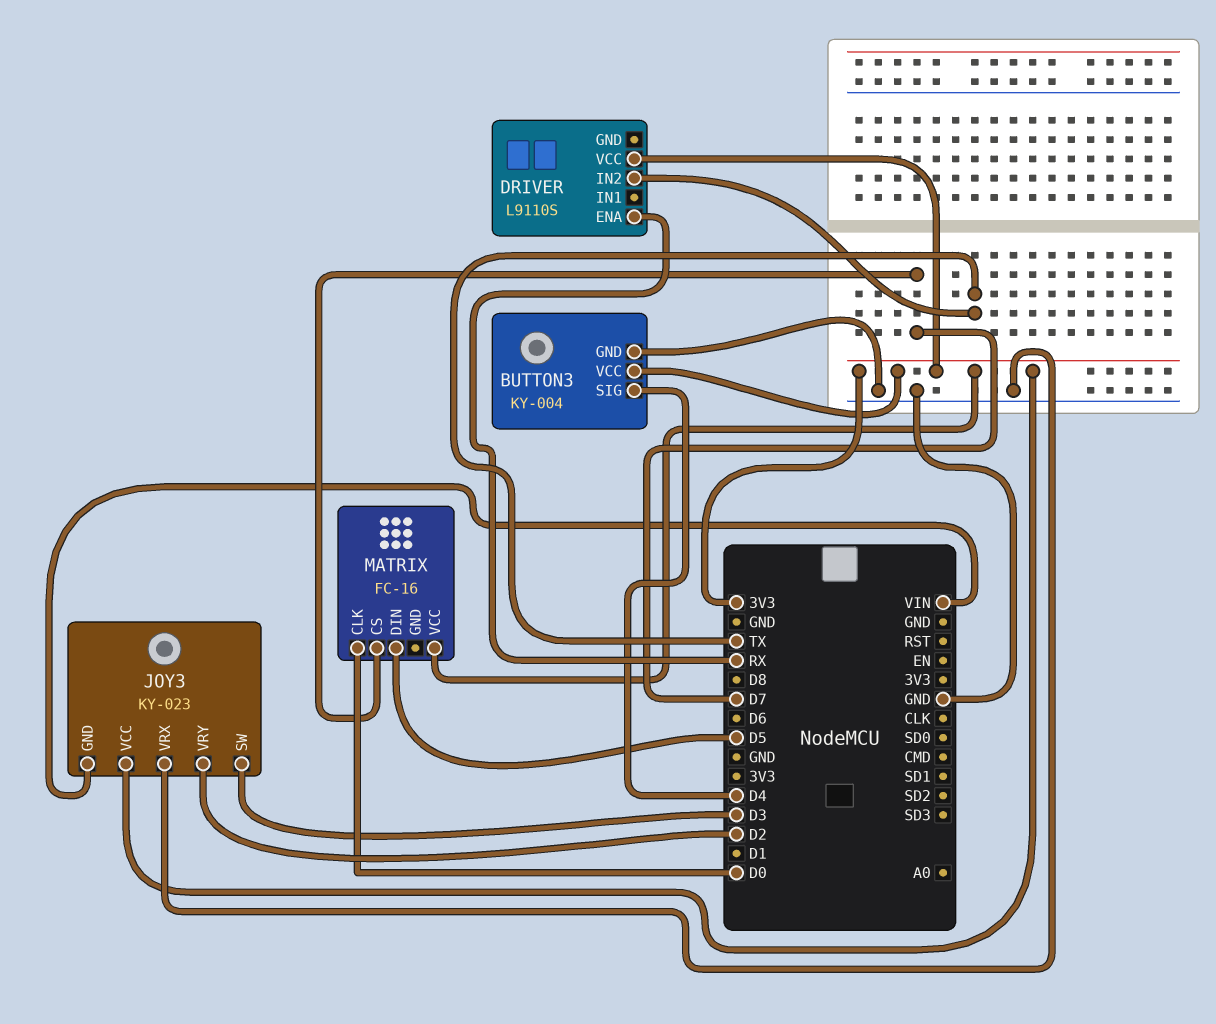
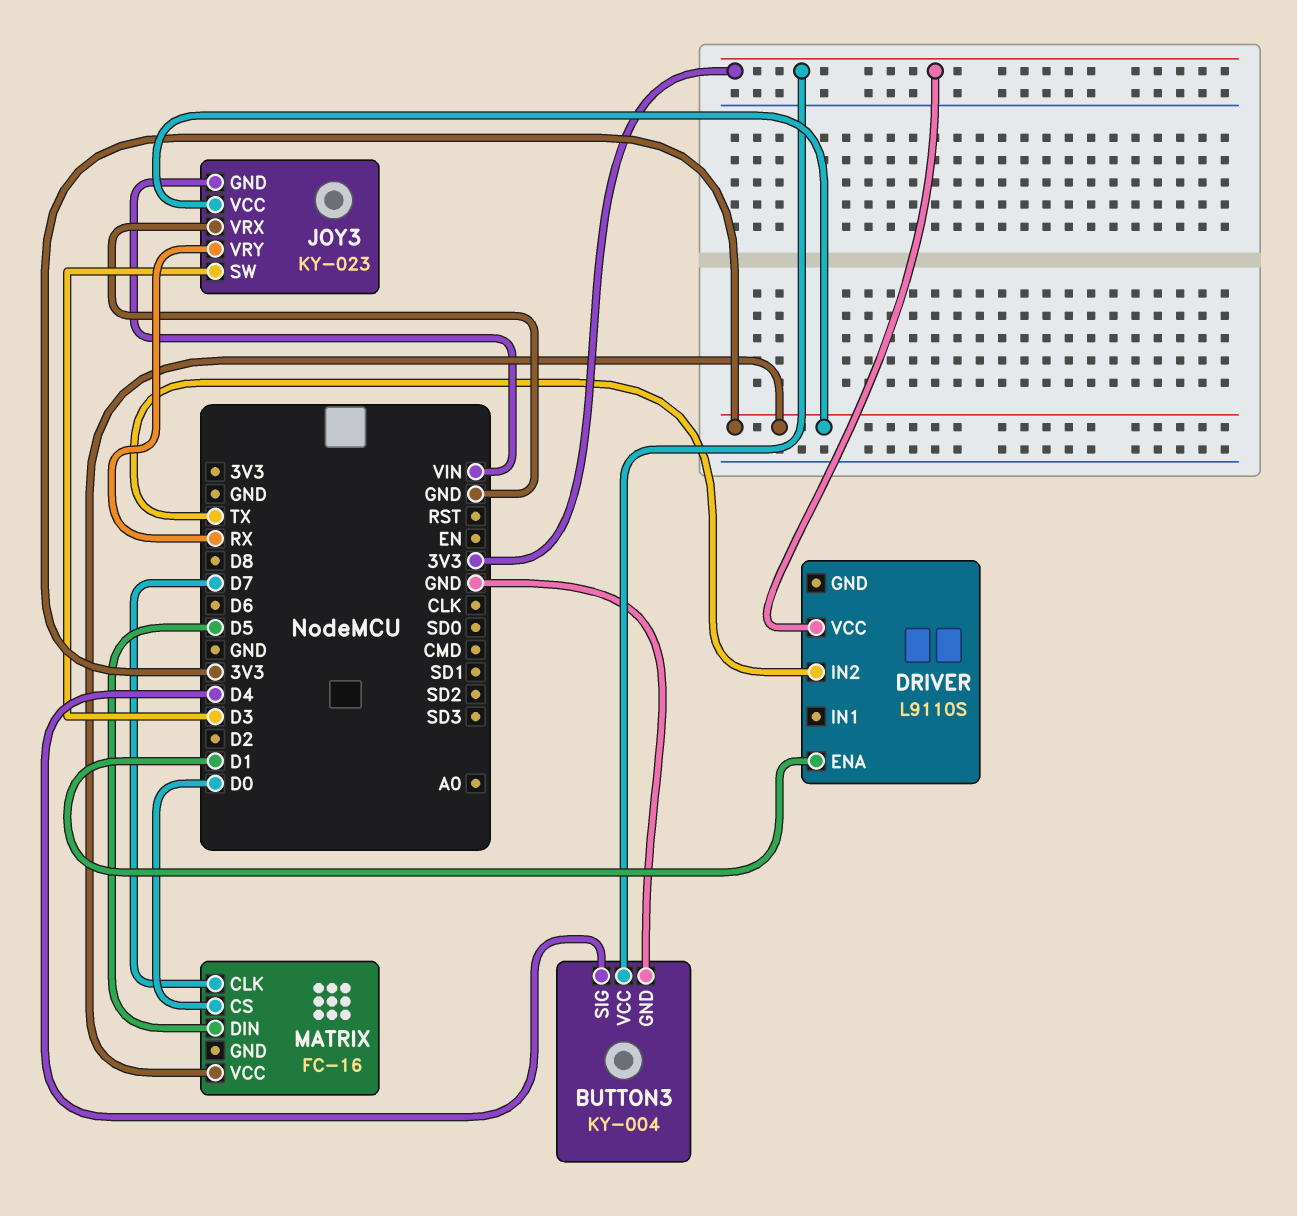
DRIVER pin ENA: RX -> D1
JOY3 pin VRY: D2 -> RX
MATRIX pin CLK: D0 -> D7
MATRIX pin CS: D7 -> D0

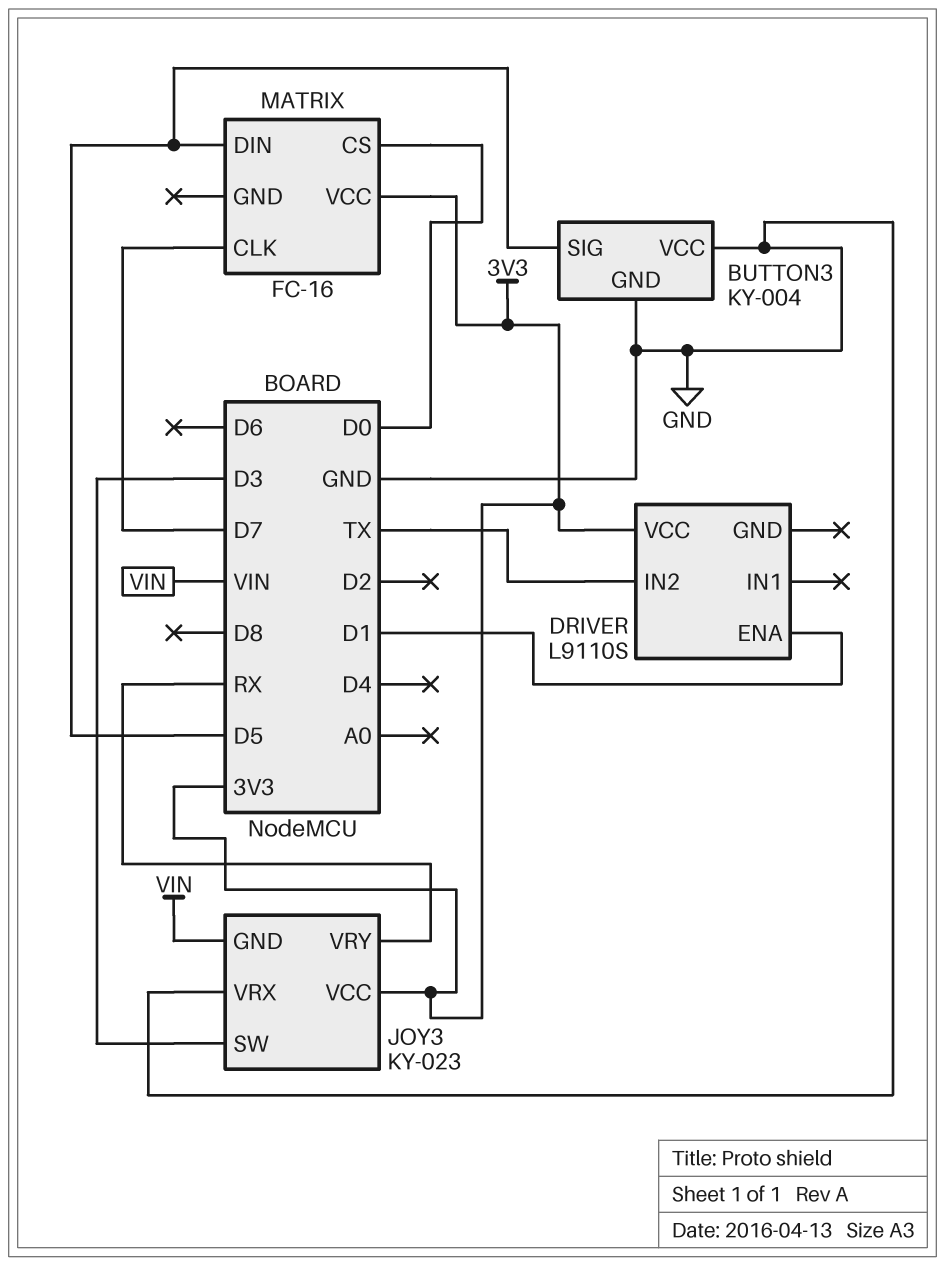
BUTTON3 pin SIG: D4 -> D5
BUTTON3 pin VCC: 3V3 -> GND

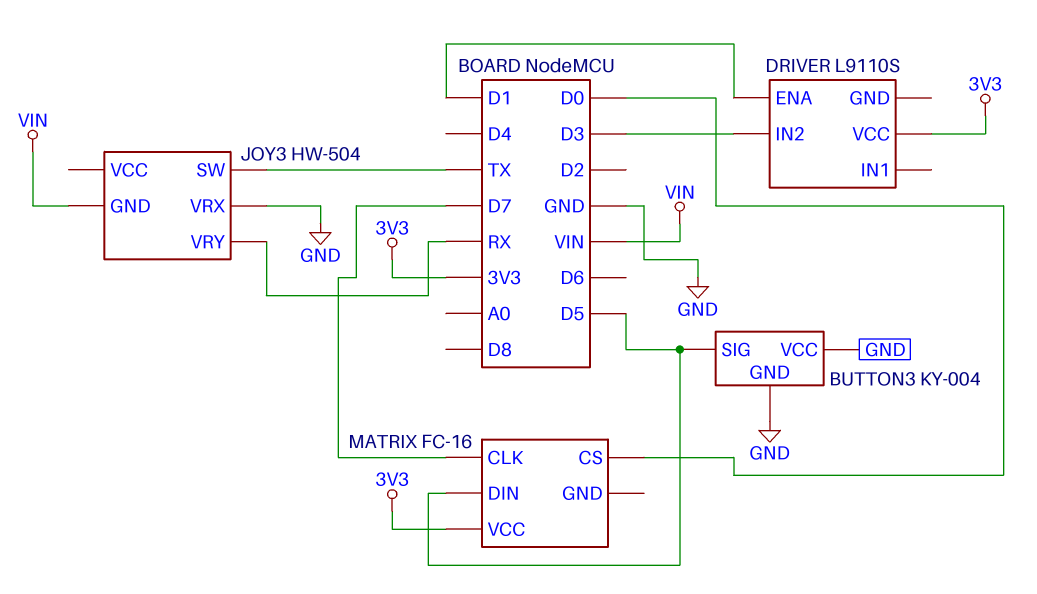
DRIVER pin IN2: TX -> D3
JOY3: KY-023 -> HW-504
JOY3 pin SW: D3 -> TX
JOY3 pin VCC: 3V3 -> none

